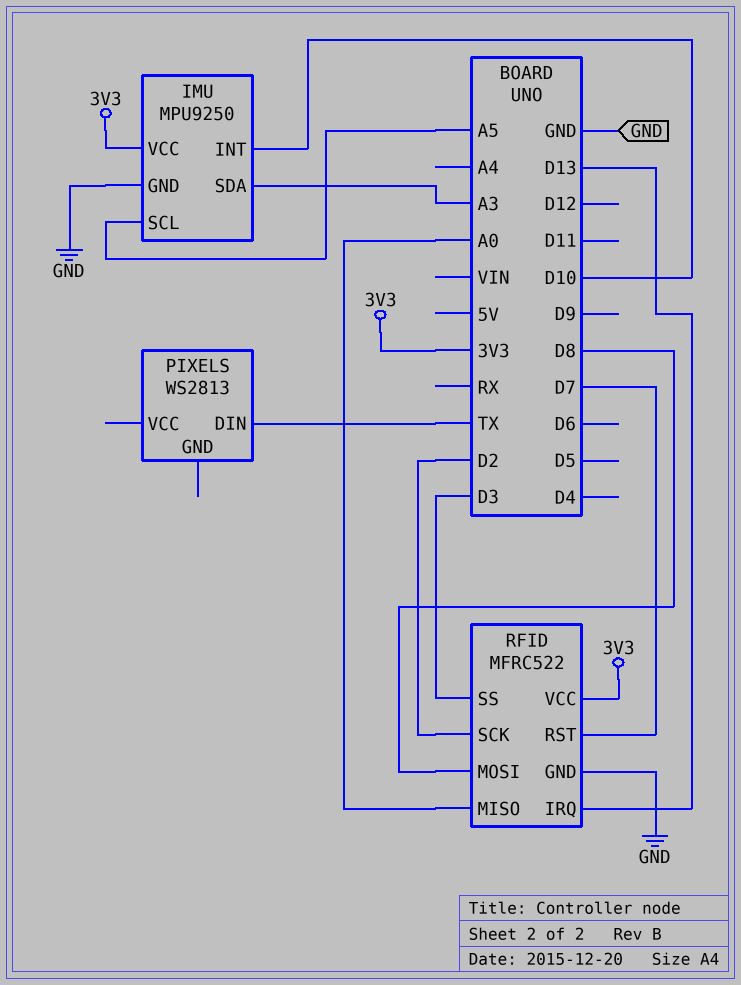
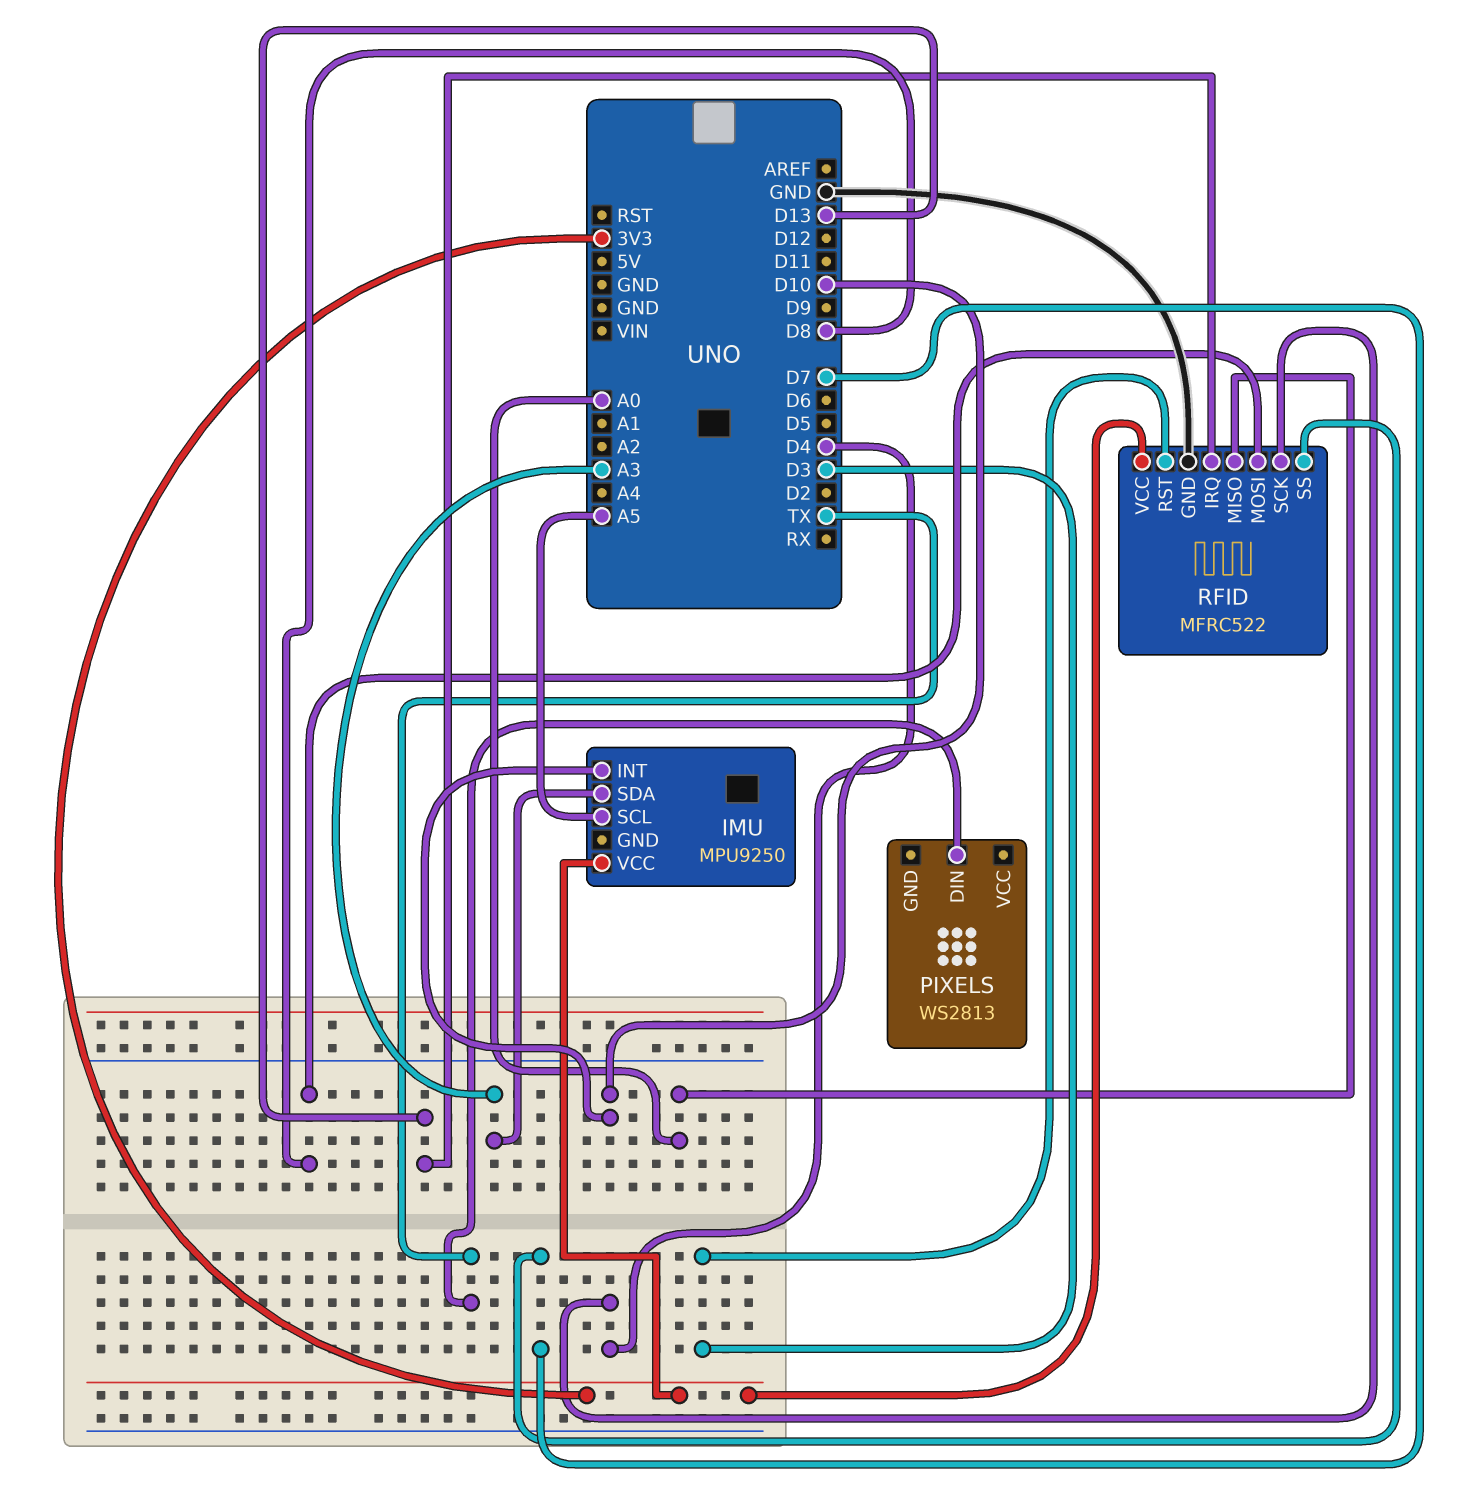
IMU pin GND: GND -> none
RFID pin RST: D7 -> D3
RFID pin SCK: D2 -> D4
RFID pin SS: D3 -> D7

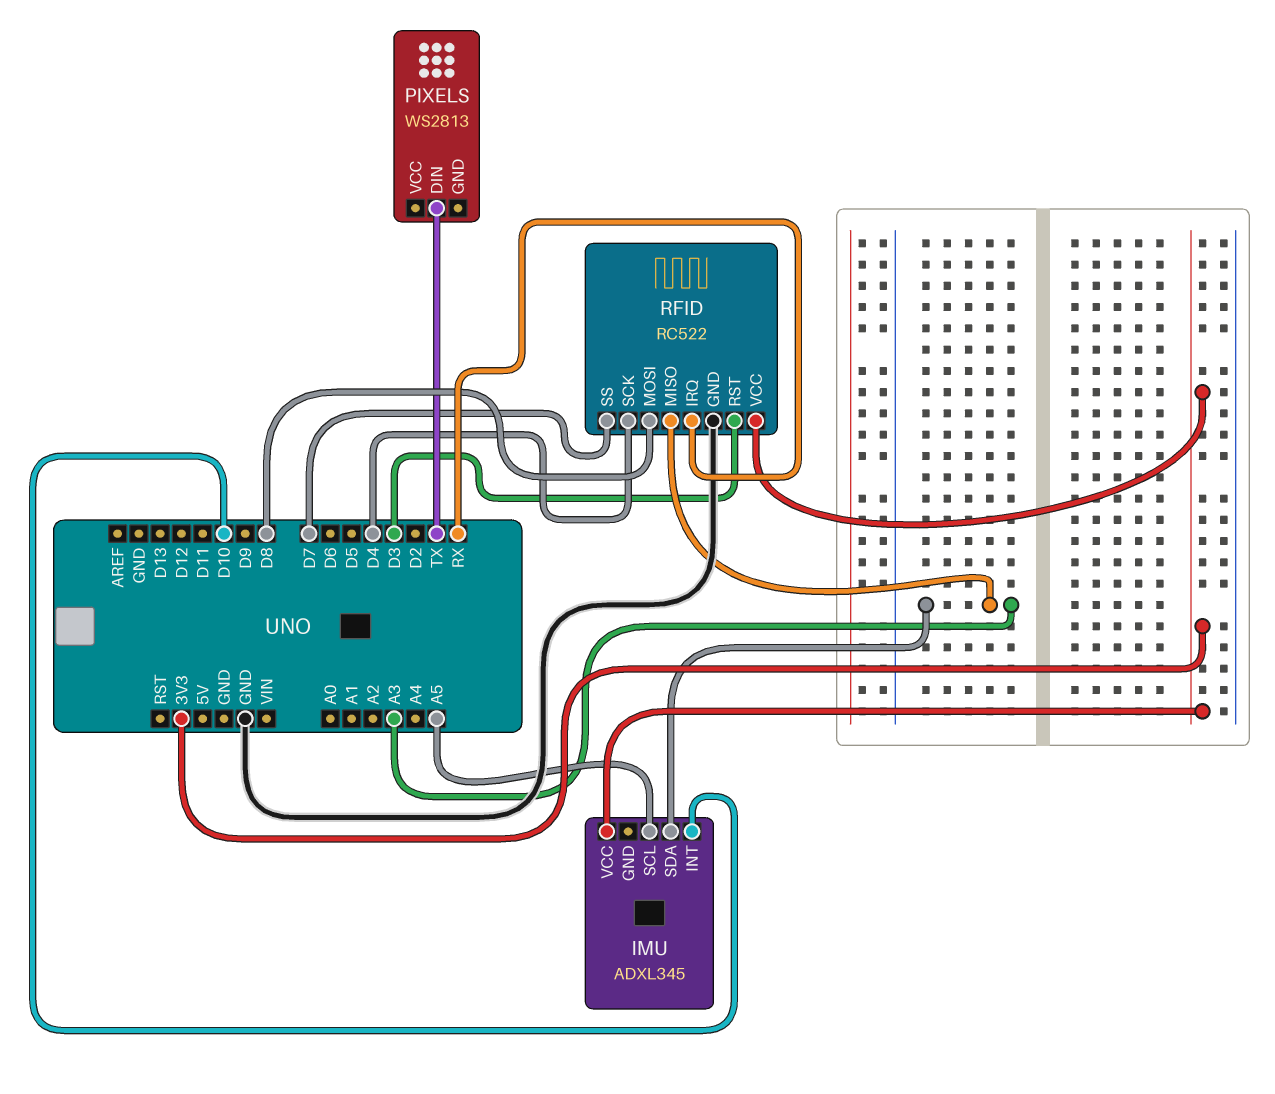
IMU: MPU9250 -> ADXL345
RFID: MFRC522 -> RC522
RFID pin IRQ: D13 -> RX
RFID pin MISO: A0 -> A3

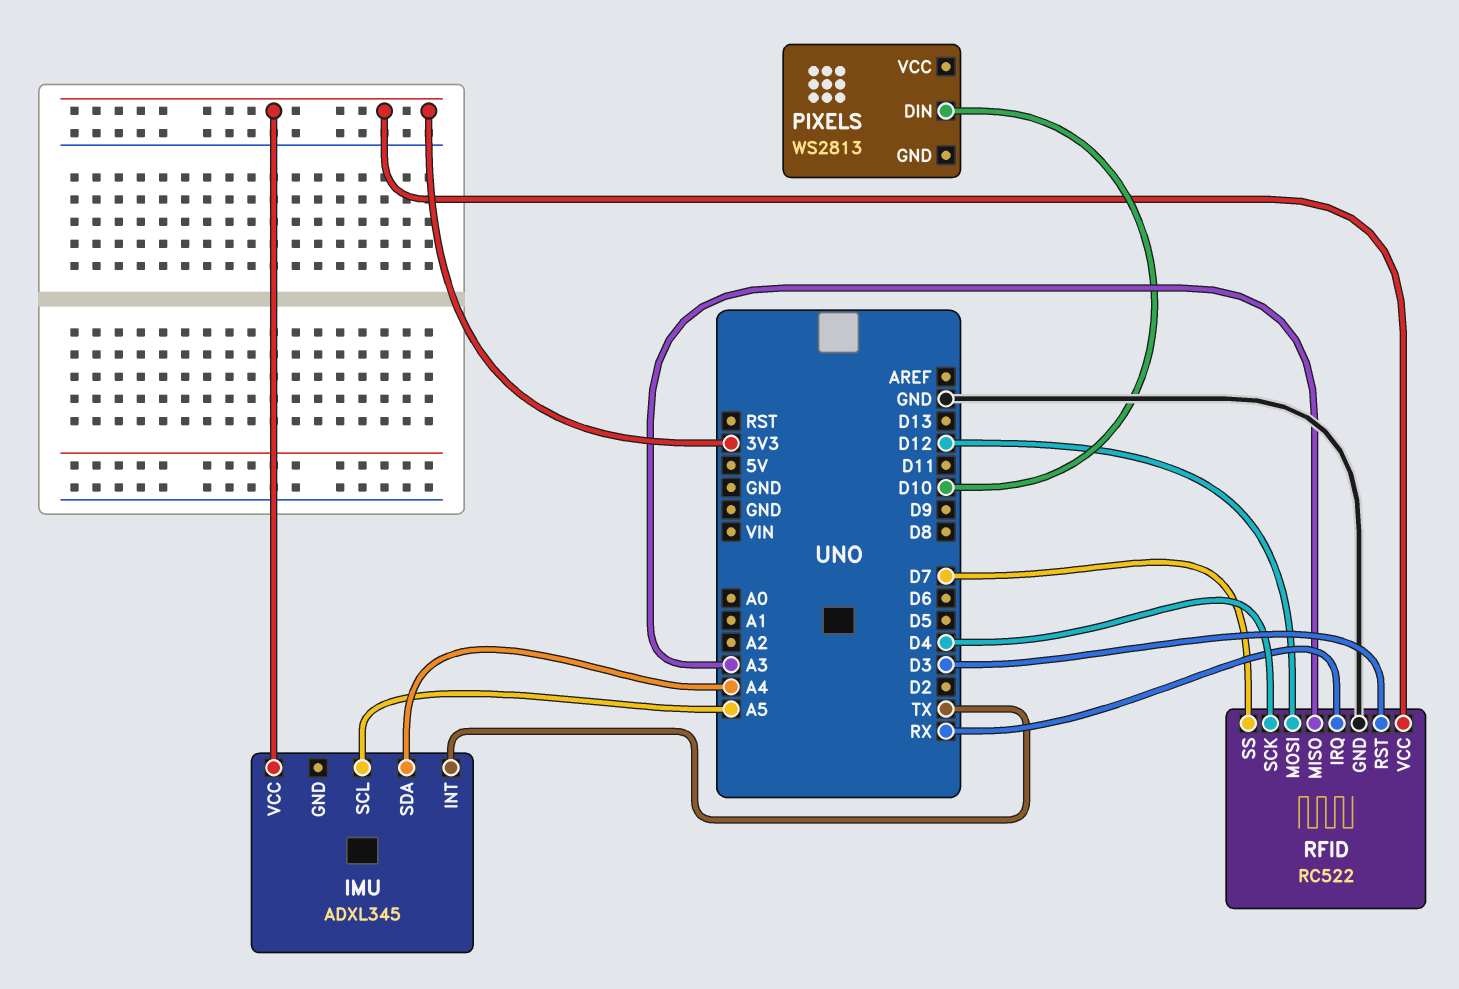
IMU pin INT: D10 -> TX
IMU pin SDA: A3 -> A4
PIXELS pin DIN: TX -> D10
RFID pin MOSI: D8 -> D12

